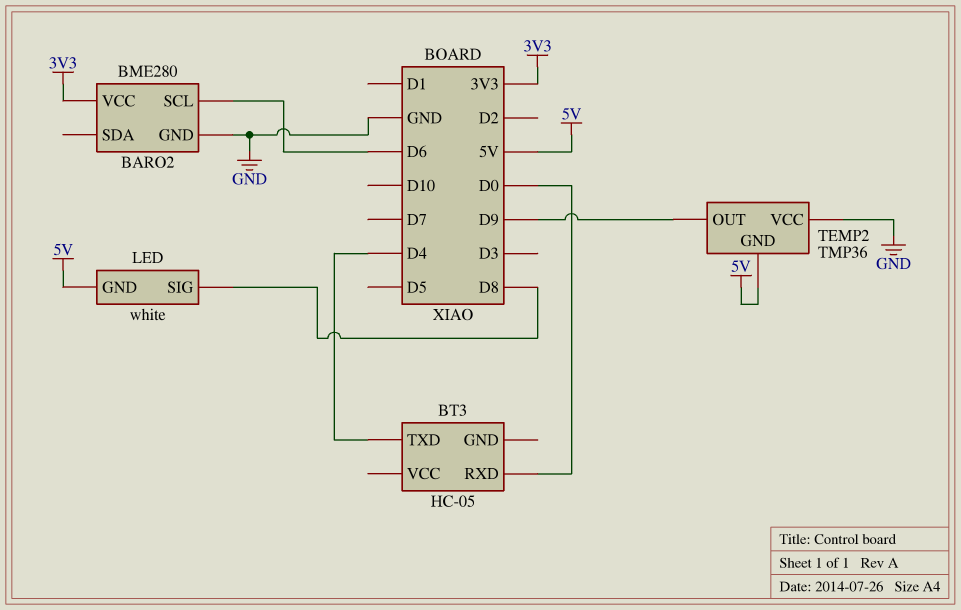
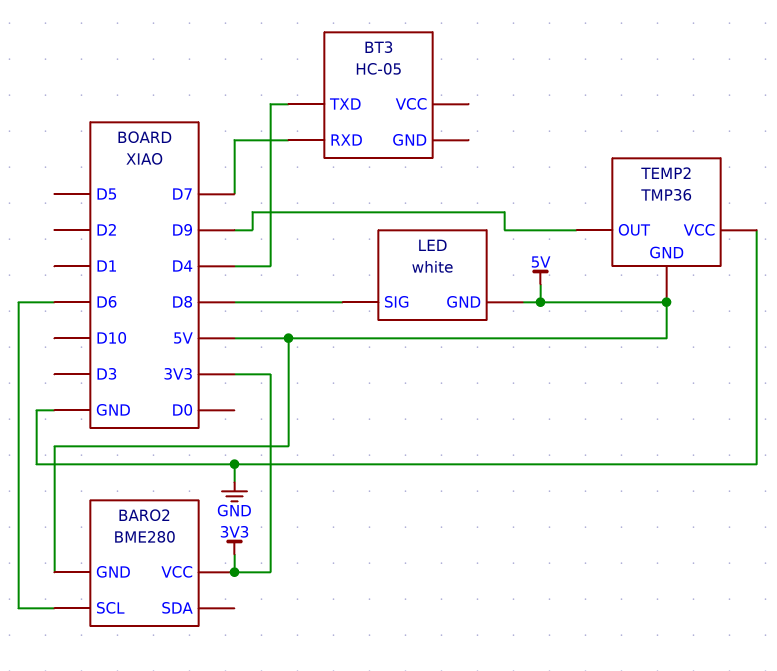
BARO2 pin GND: GND -> 5V
BT3 pin RXD: D0 -> D7

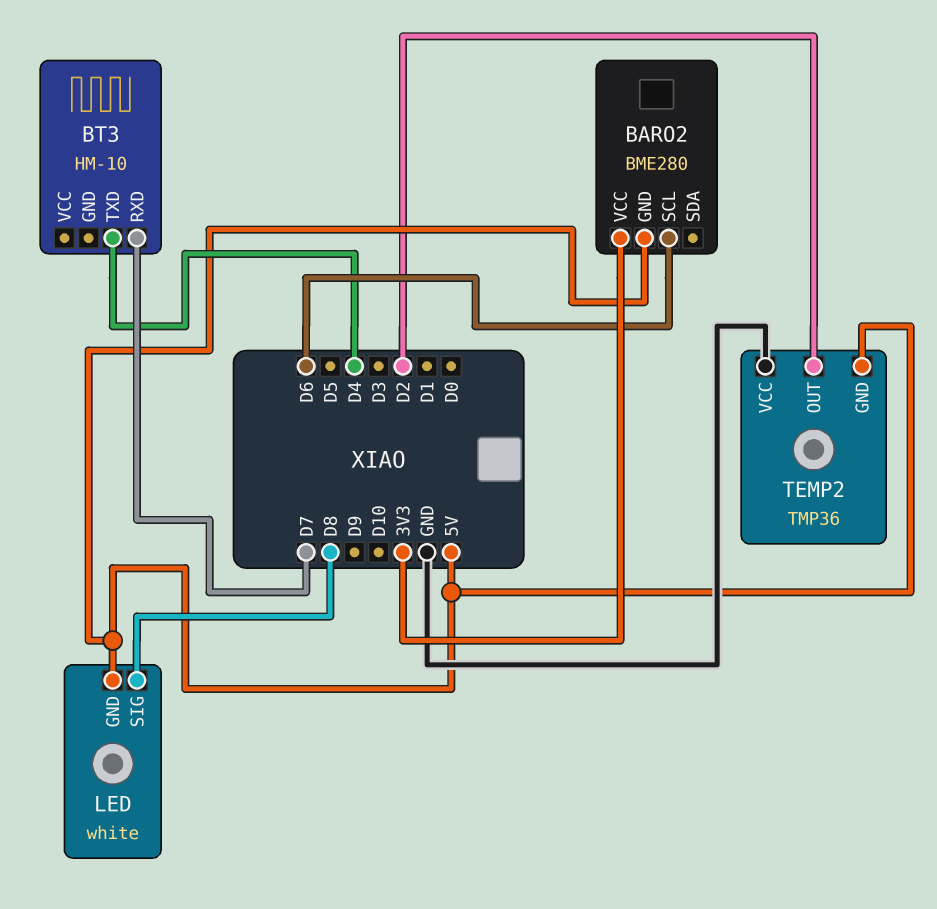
BT3: HC-05 -> HM-10
TEMP2 pin OUT: D9 -> D2

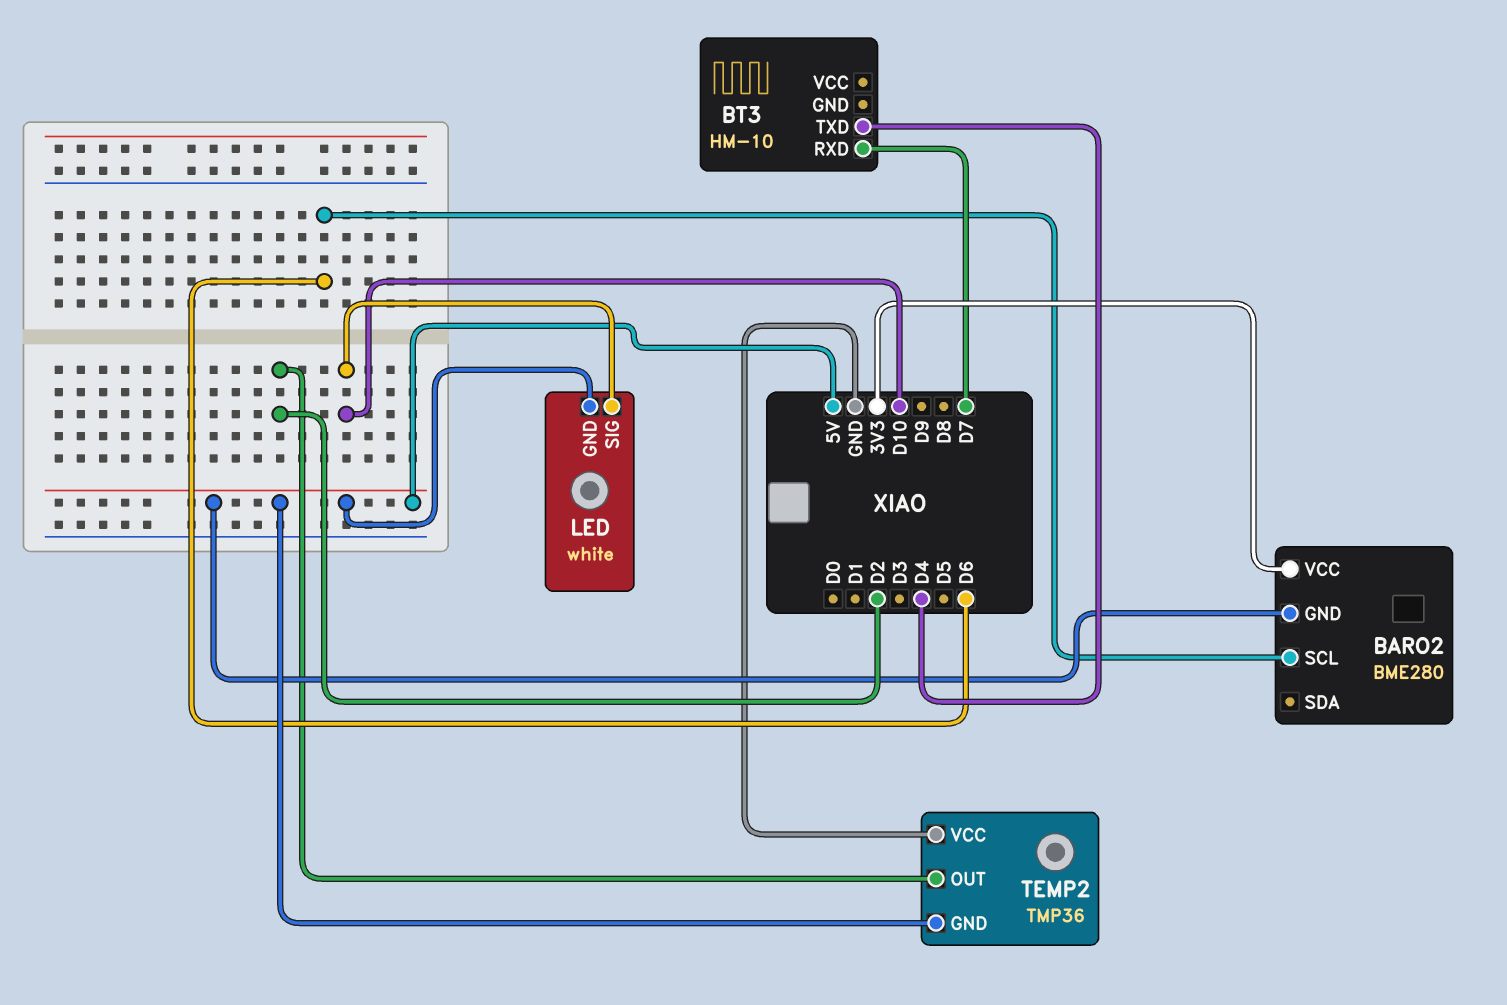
LED pin SIG: D8 -> D10

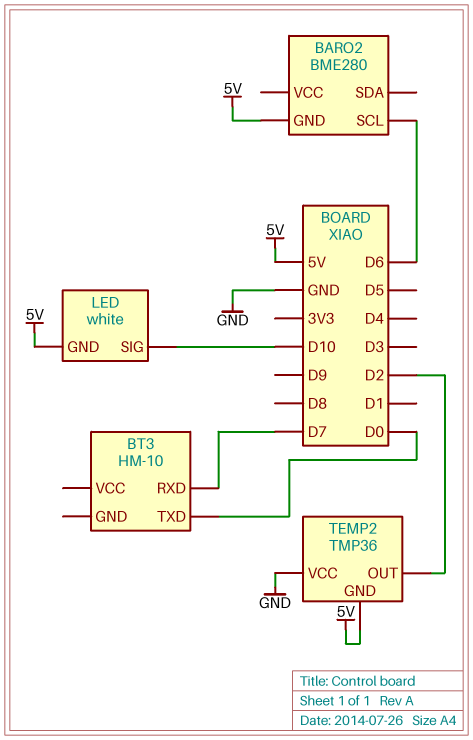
BARO2 pin VCC: 3V3 -> none
BT3 pin TXD: D4 -> D0

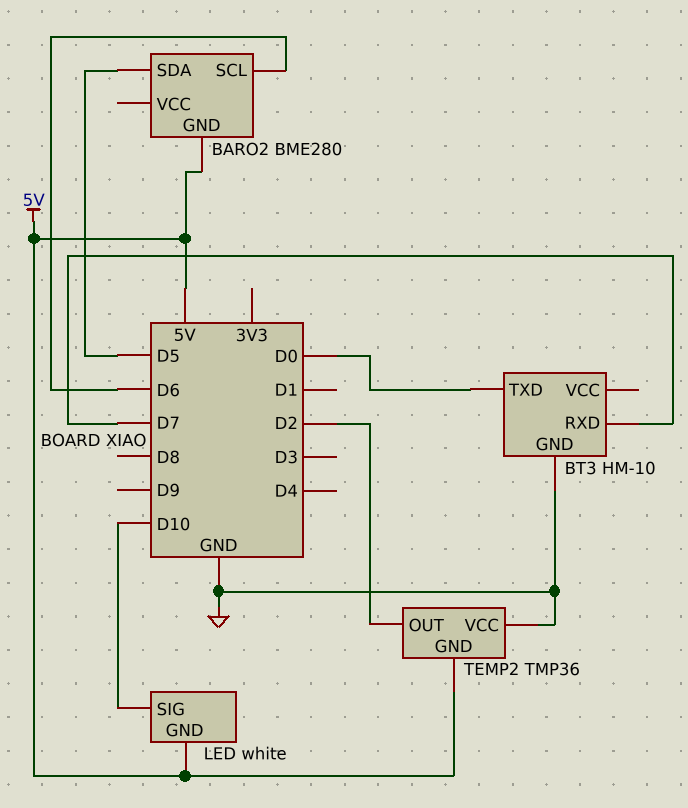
BARO2 pin SDA: none -> D5
BT3 pin GND: none -> GND

